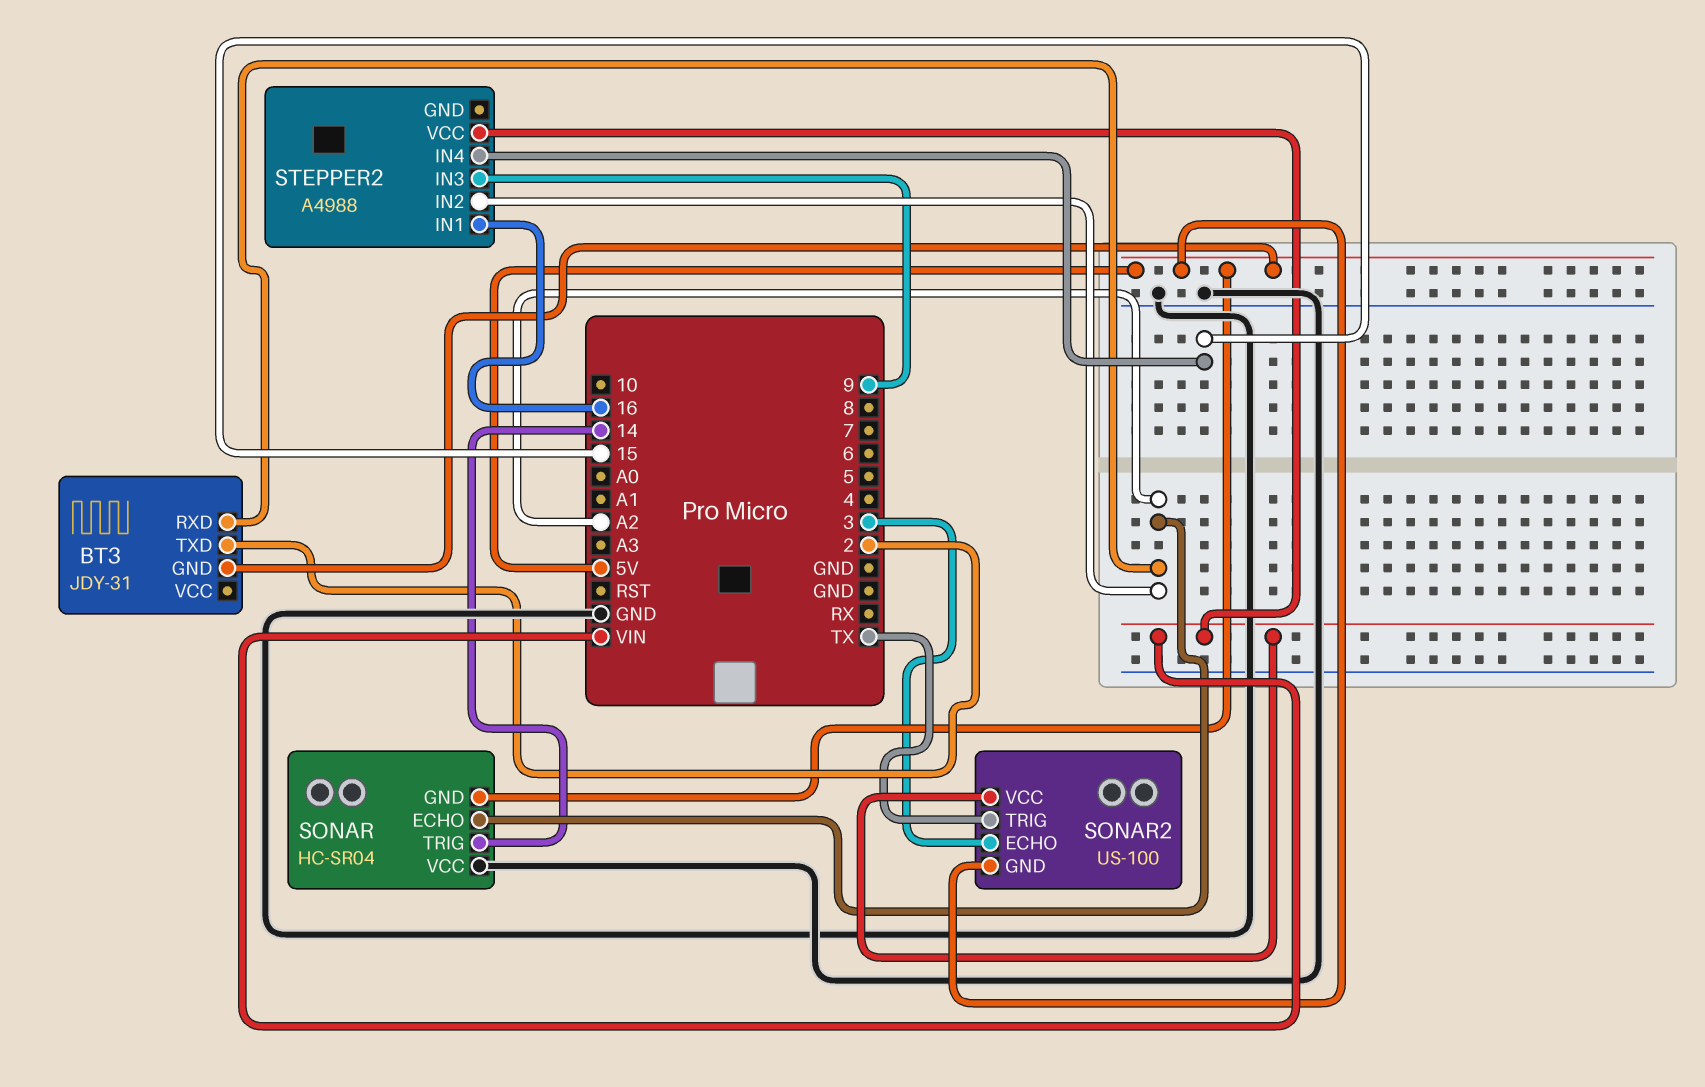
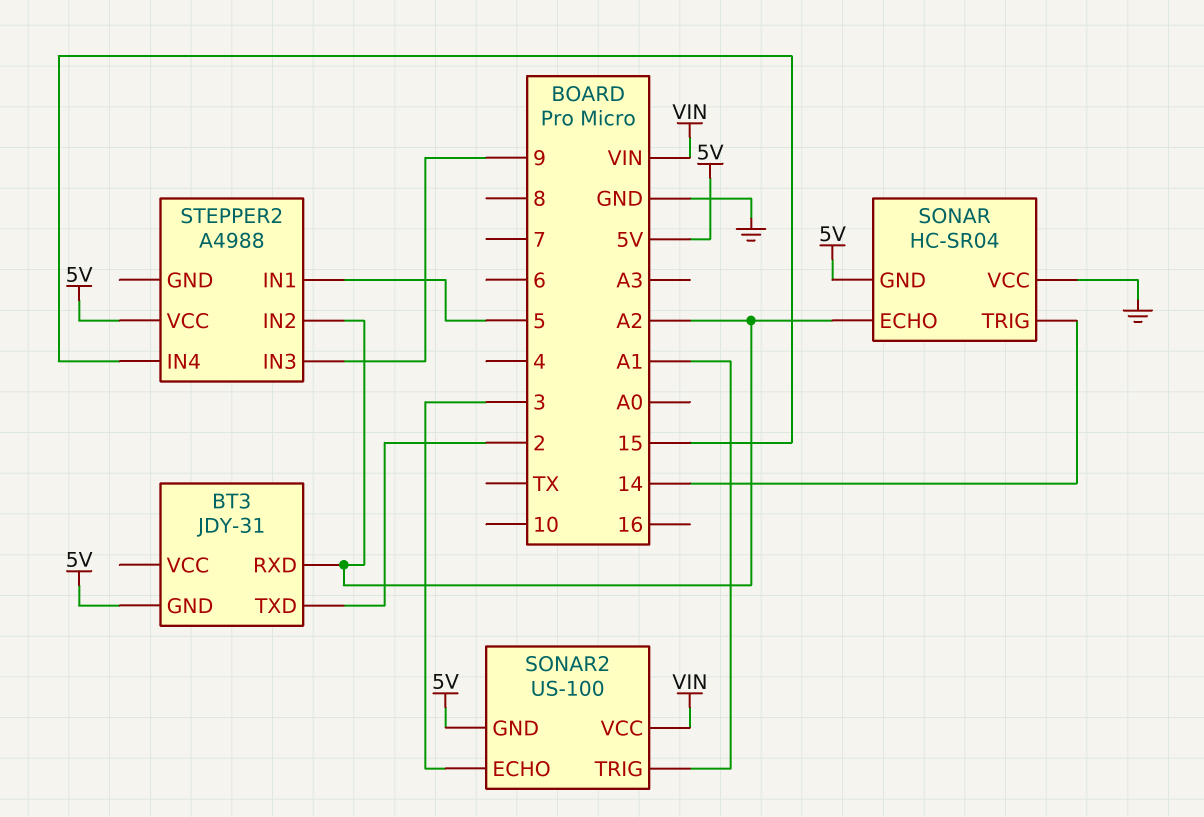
SONAR2 pin TRIG: TX -> A1
STEPPER2 pin IN1: 16 -> 5
STEPPER2 pin VCC: VIN -> 5V

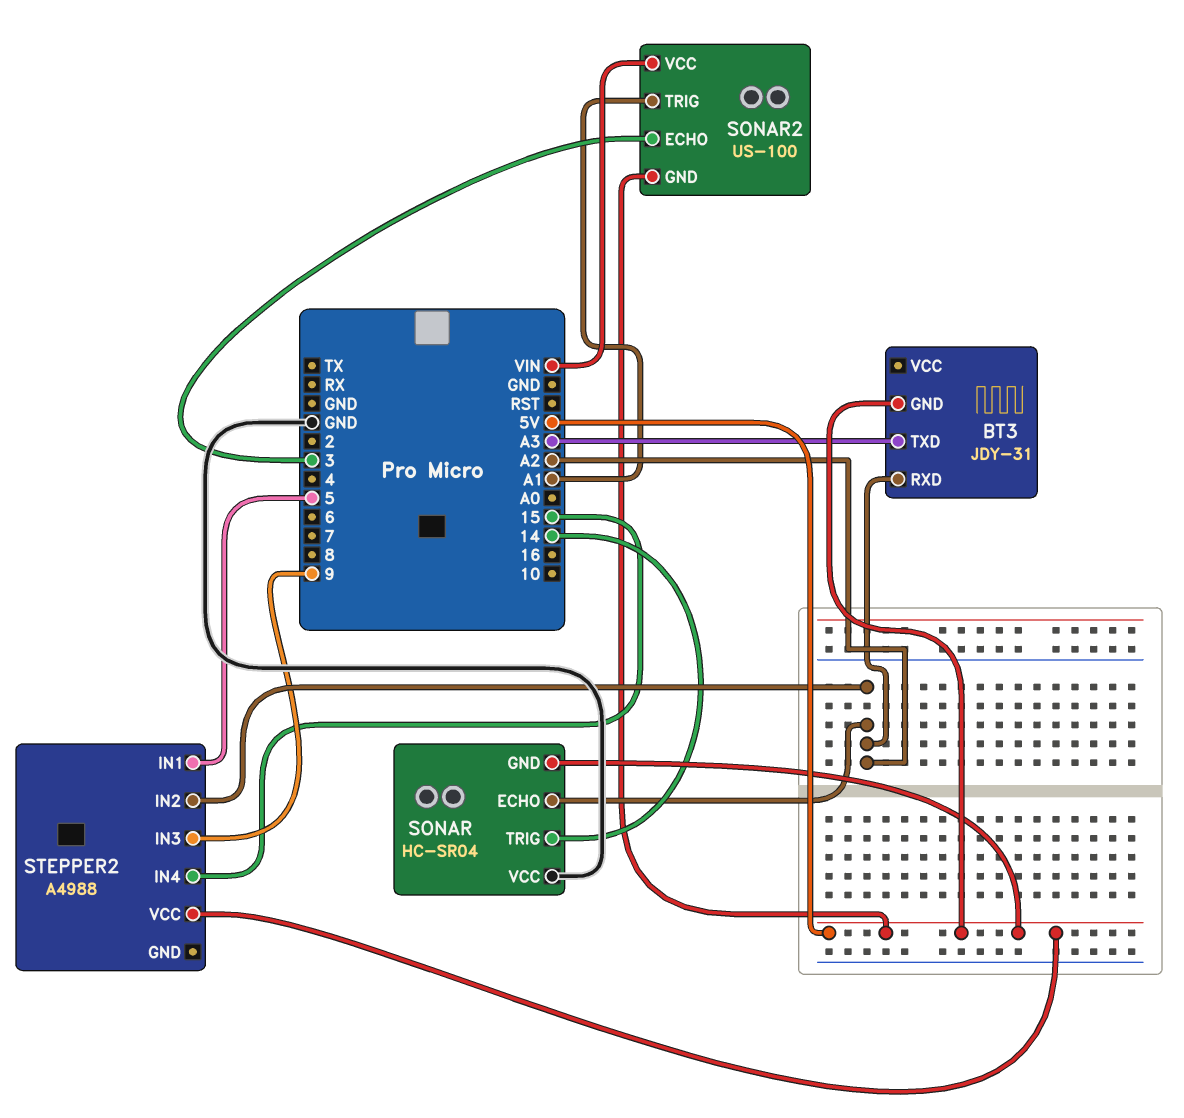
BT3 pin TXD: 2 -> A3

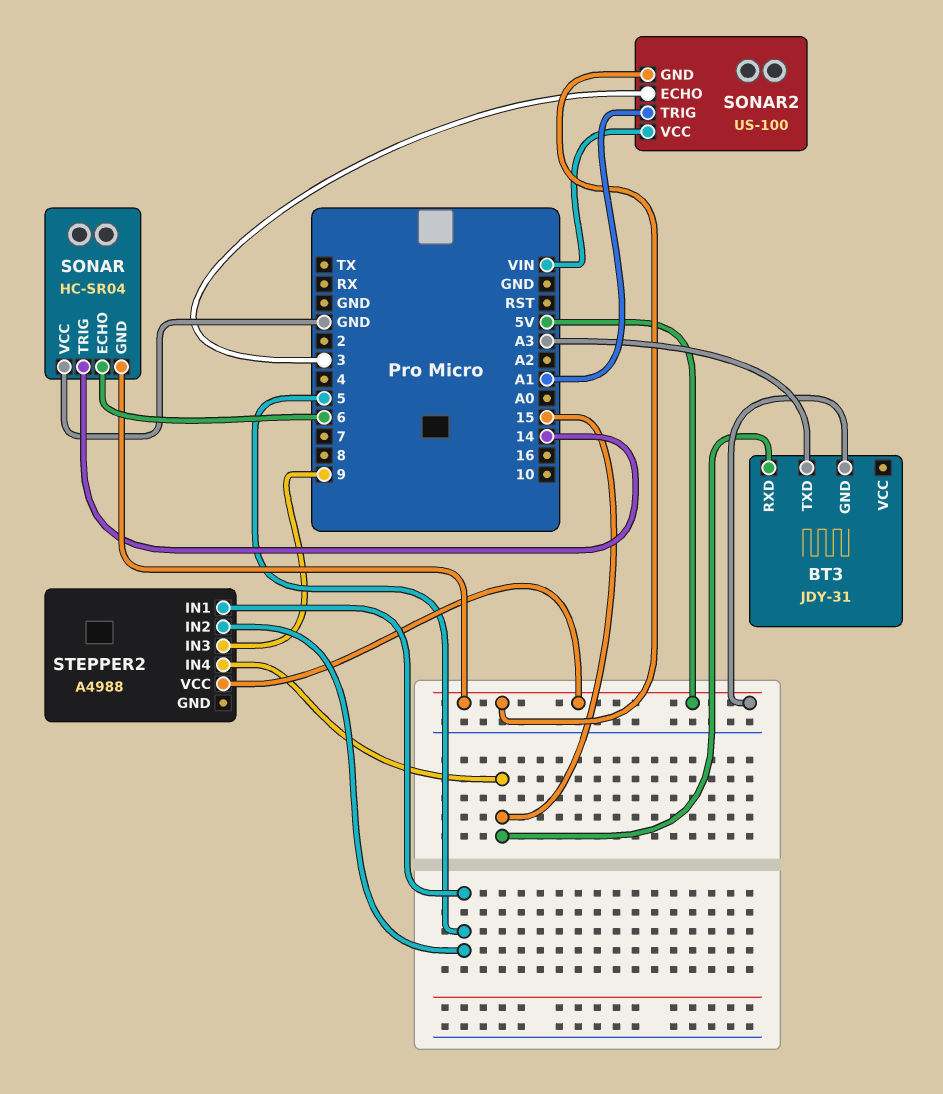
BT3 pin RXD: A2 -> 15
SONAR pin ECHO: A2 -> 6
STEPPER2 pin IN2: A2 -> 5

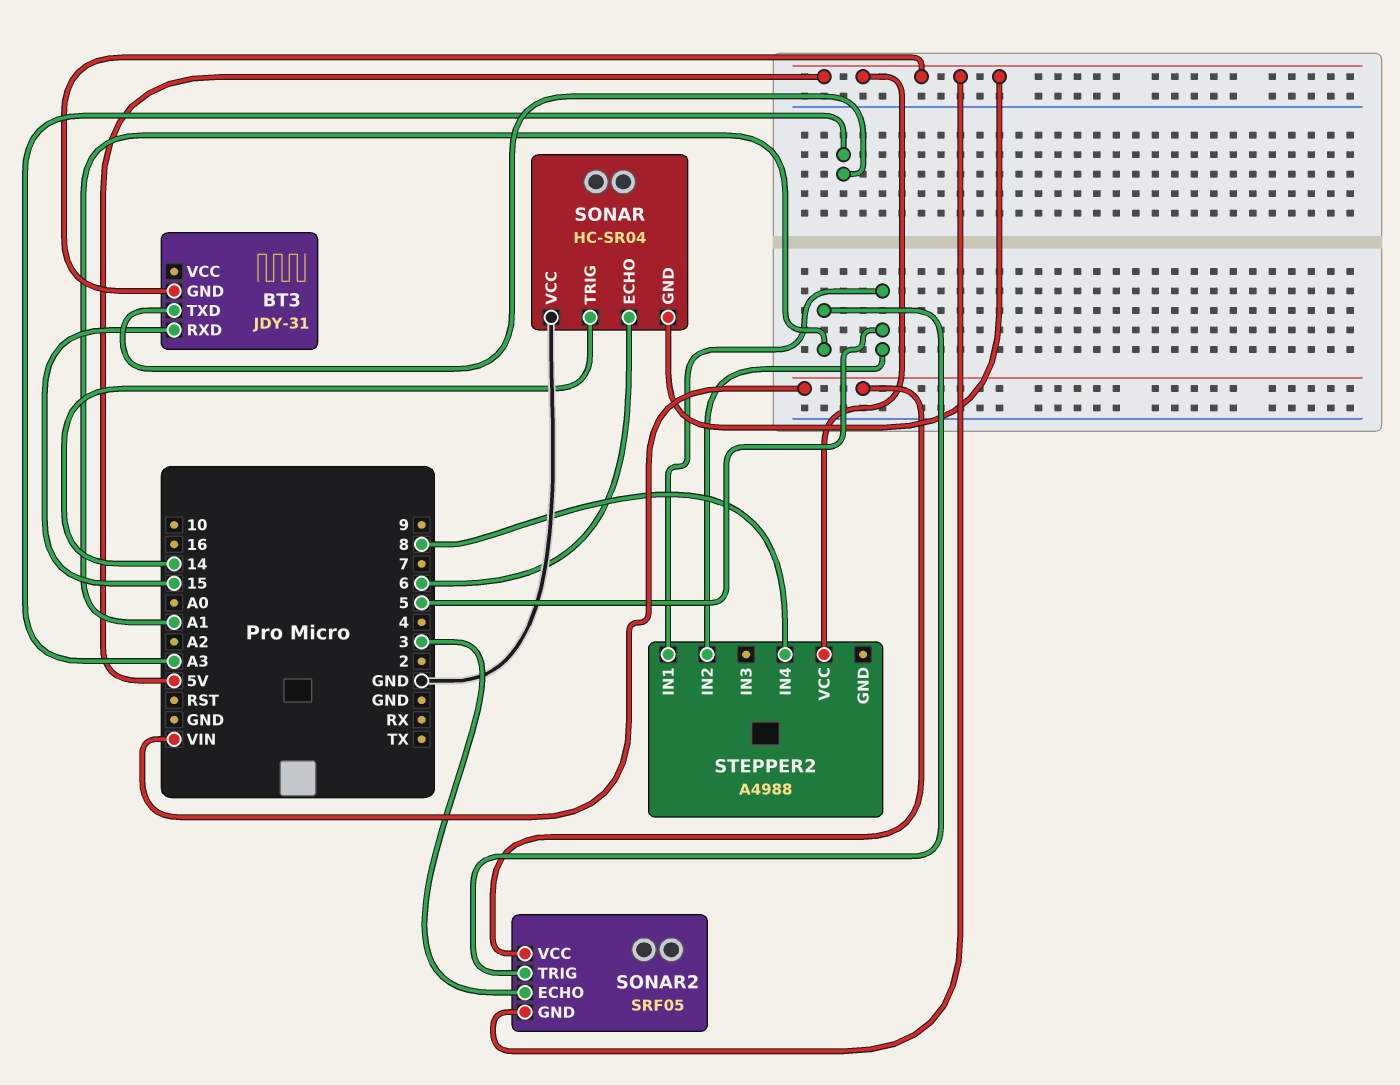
SONAR2: US-100 -> SRF05
STEPPER2 pin IN3: 9 -> none
STEPPER2 pin IN4: 15 -> 8

